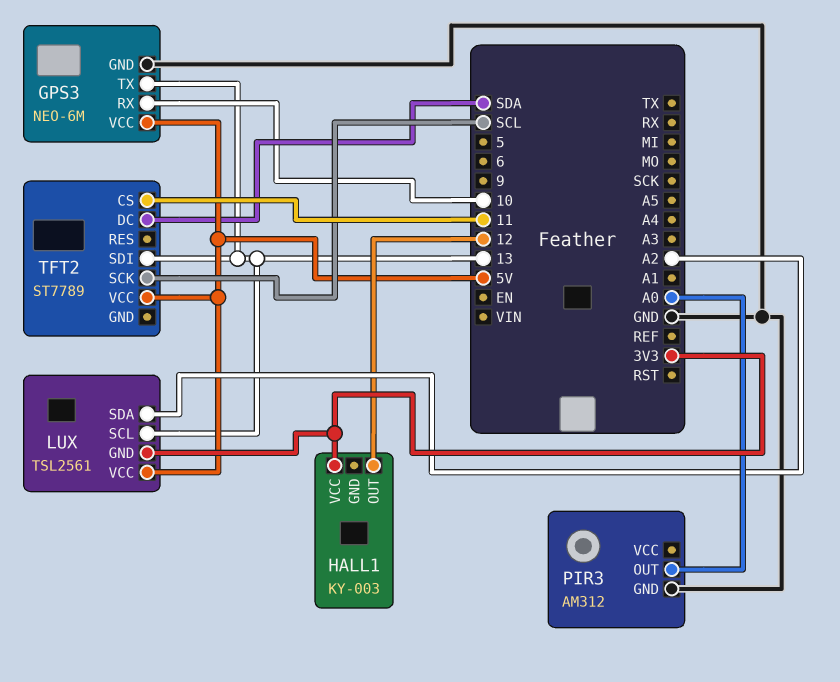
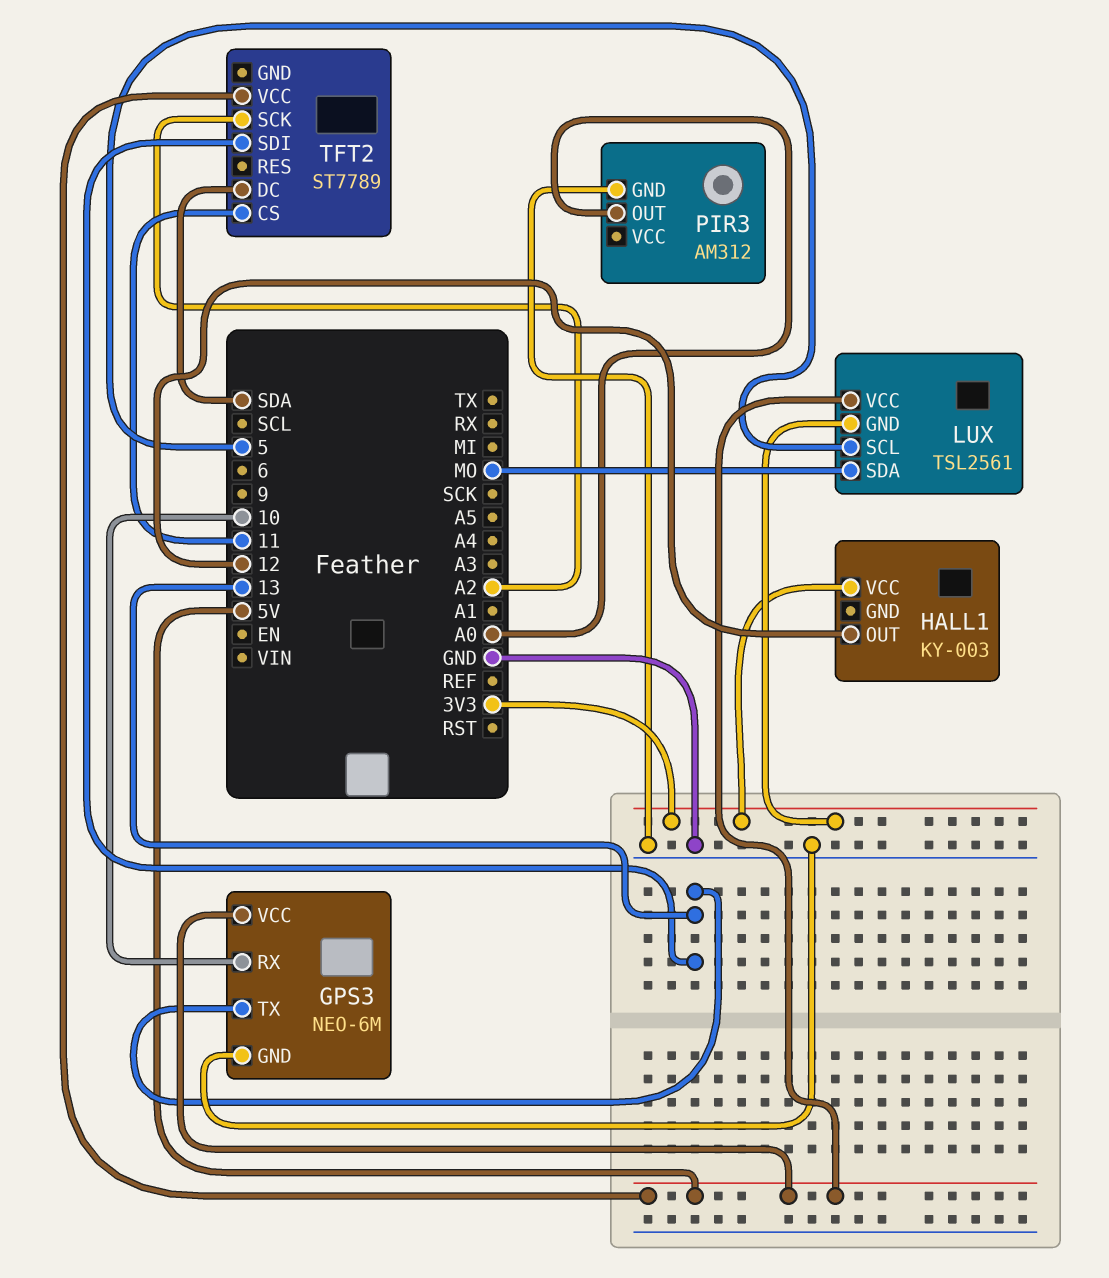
LUX pin SCL: 13 -> 5
LUX pin SDA: A2 -> MO
TFT2 pin SCK: SCL -> A2

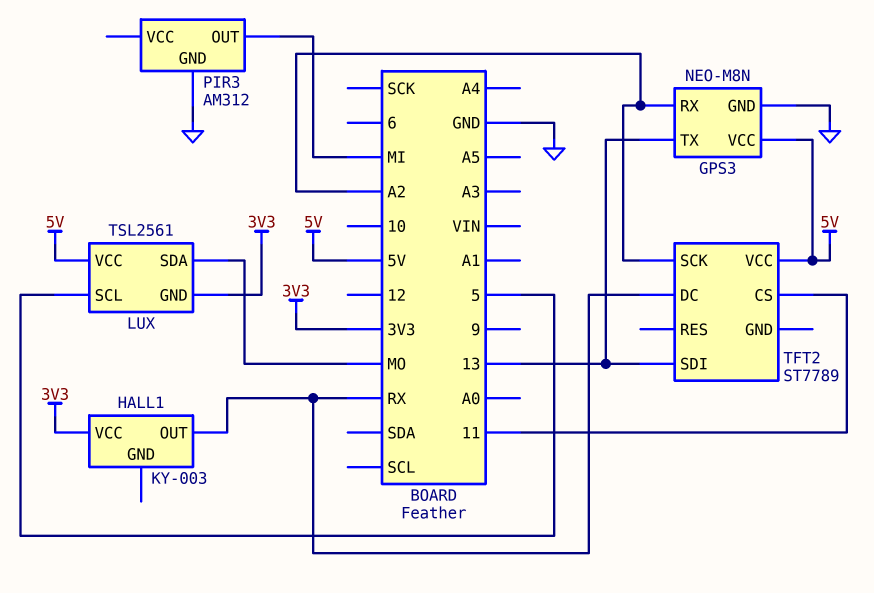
GPS3: NEO-6M -> NEO-M8N
GPS3 pin RX: 10 -> A2
HALL1 pin OUT: 12 -> RX
PIR3 pin OUT: A0 -> MI
TFT2 pin DC: SDA -> RX

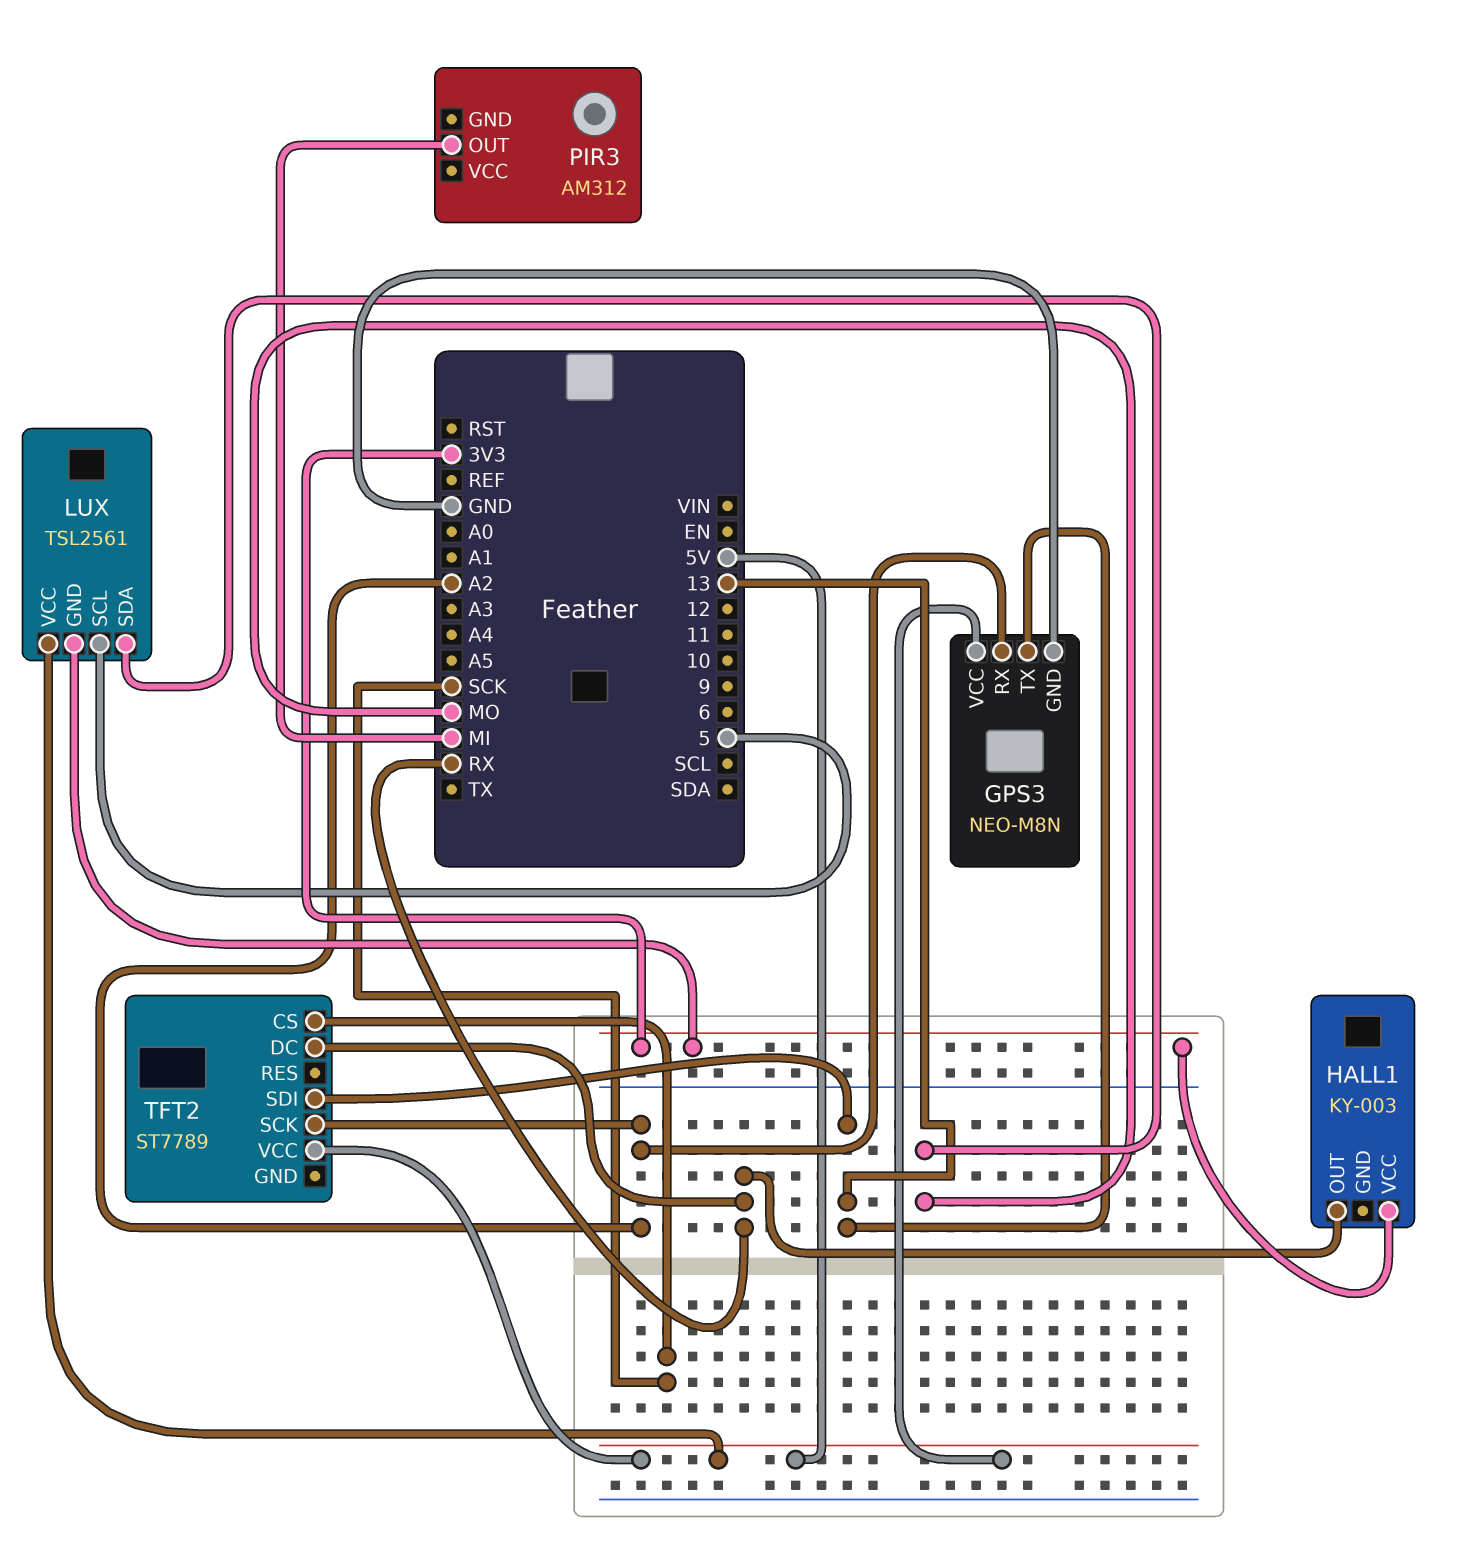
PIR3 pin GND: GND -> none
TFT2 pin CS: 11 -> SCK

